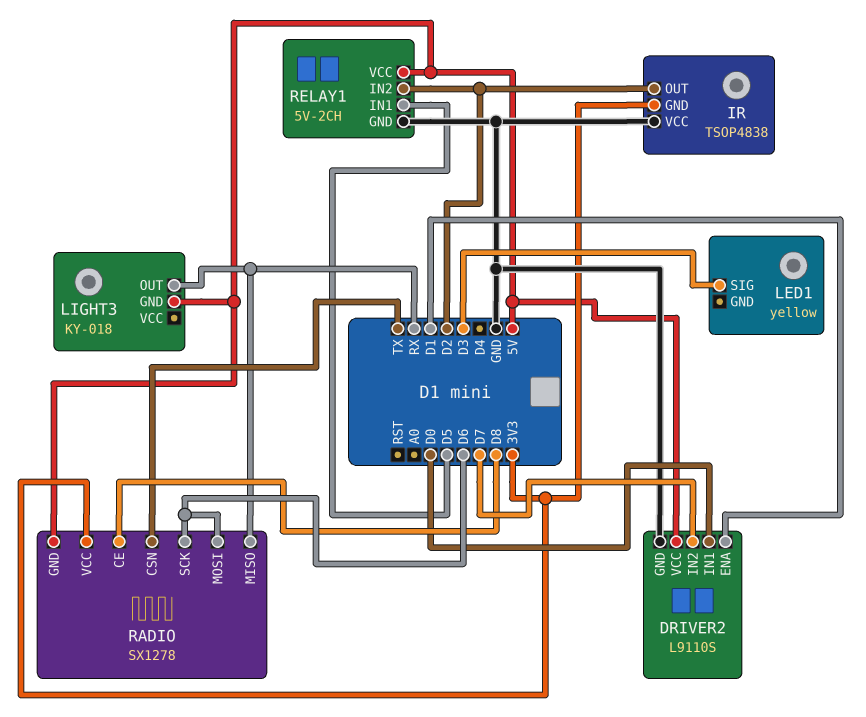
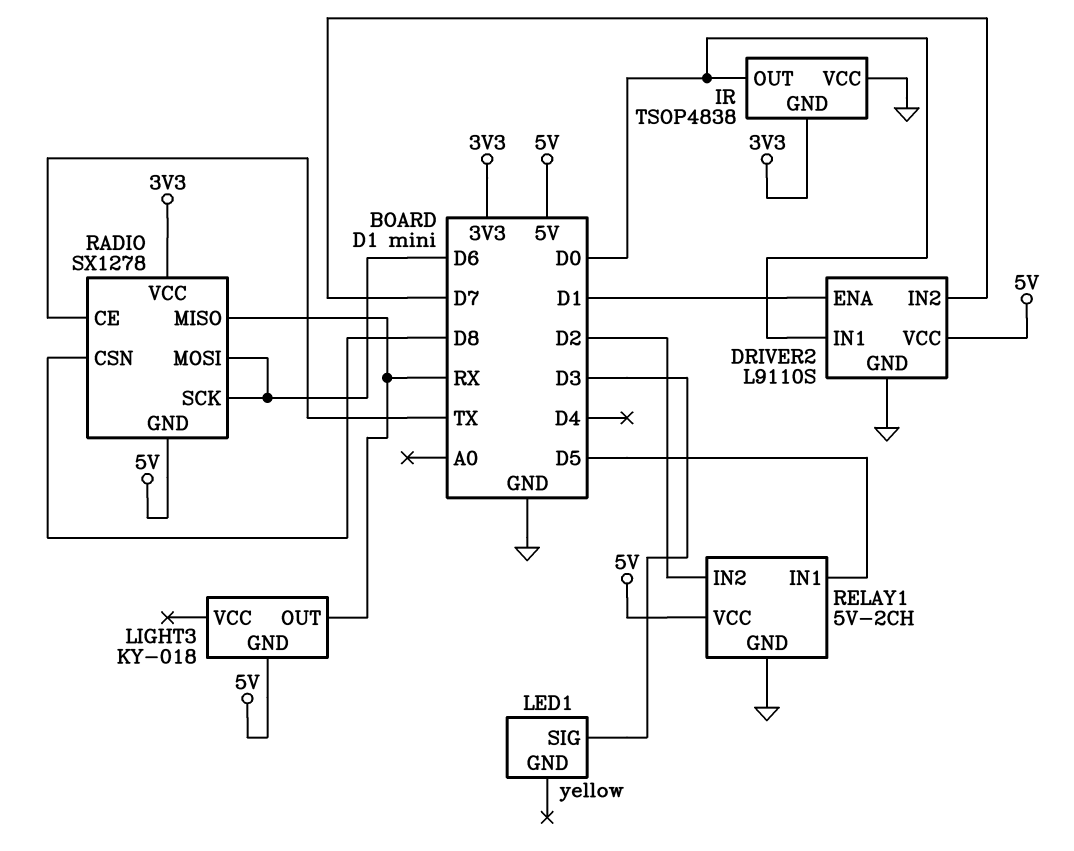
IR pin OUT: D2 -> D0
RADIO pin CE: D8 -> TX
RADIO pin CSN: TX -> D8

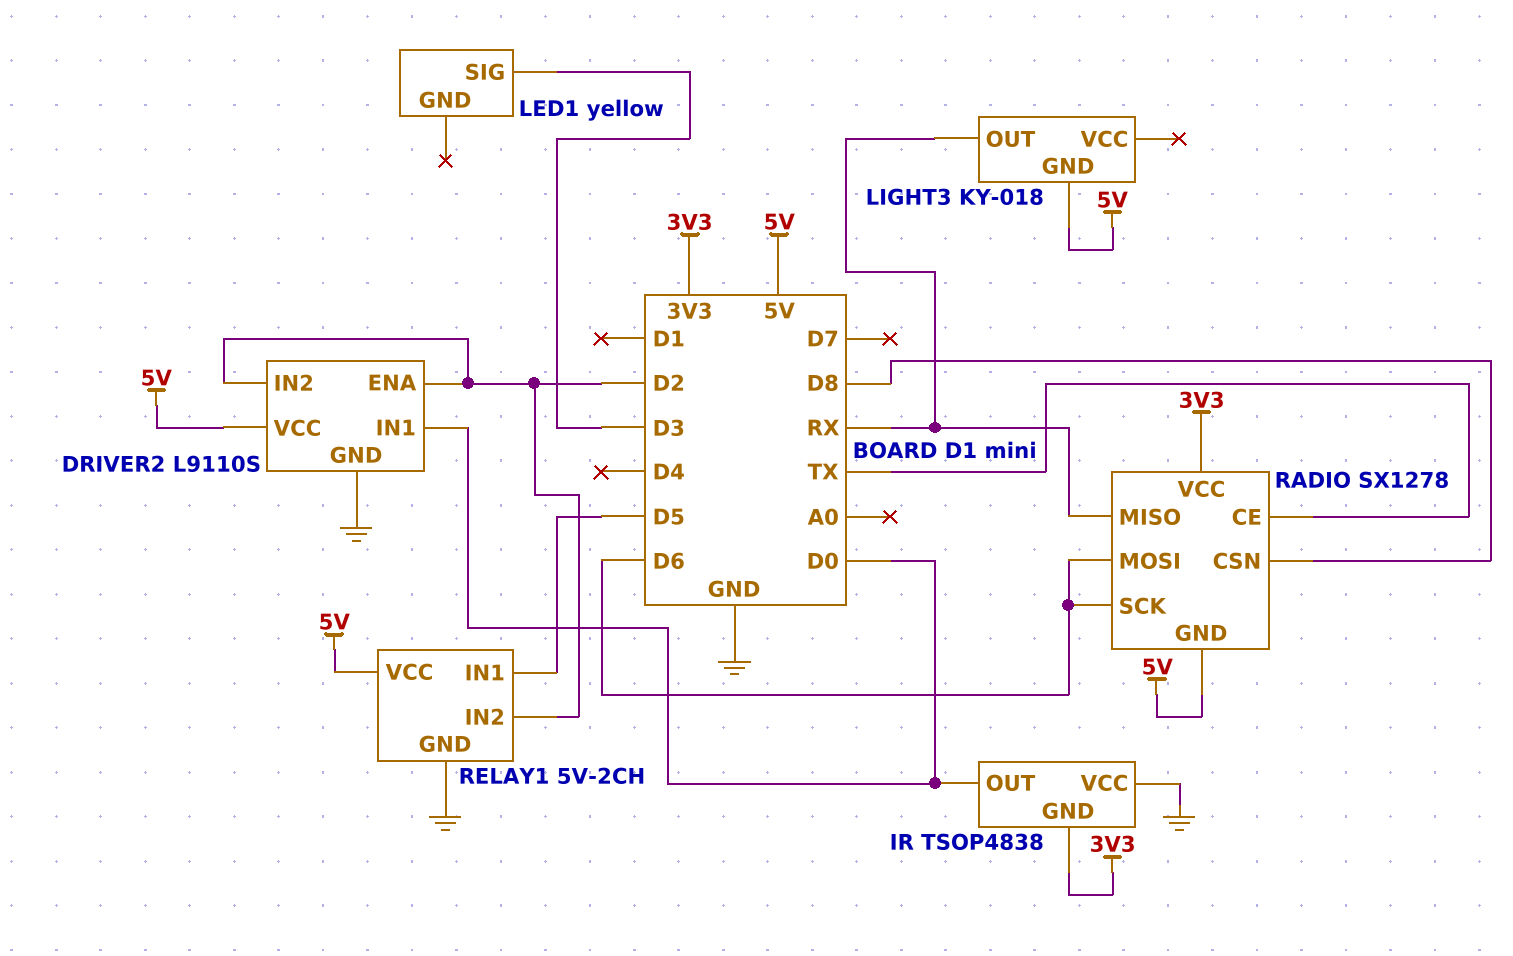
DRIVER2 pin ENA: D1 -> D2
DRIVER2 pin IN2: D7 -> D2

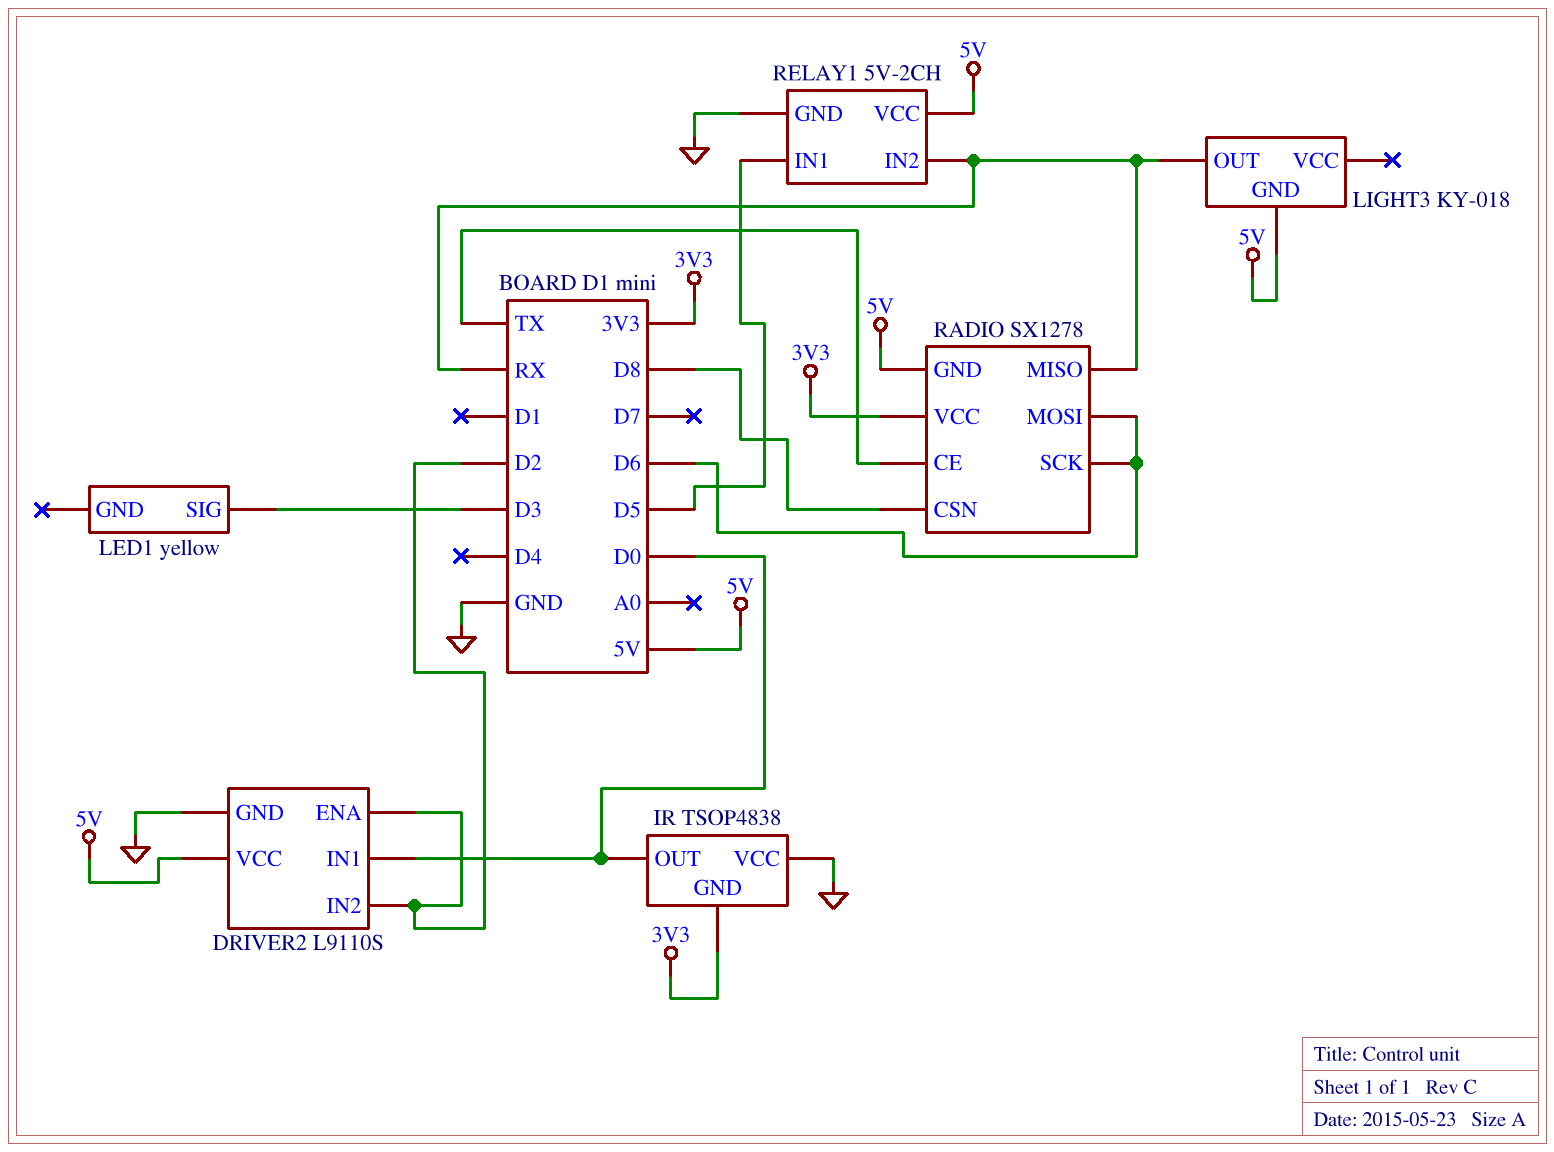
RELAY1 pin IN2: D2 -> RX

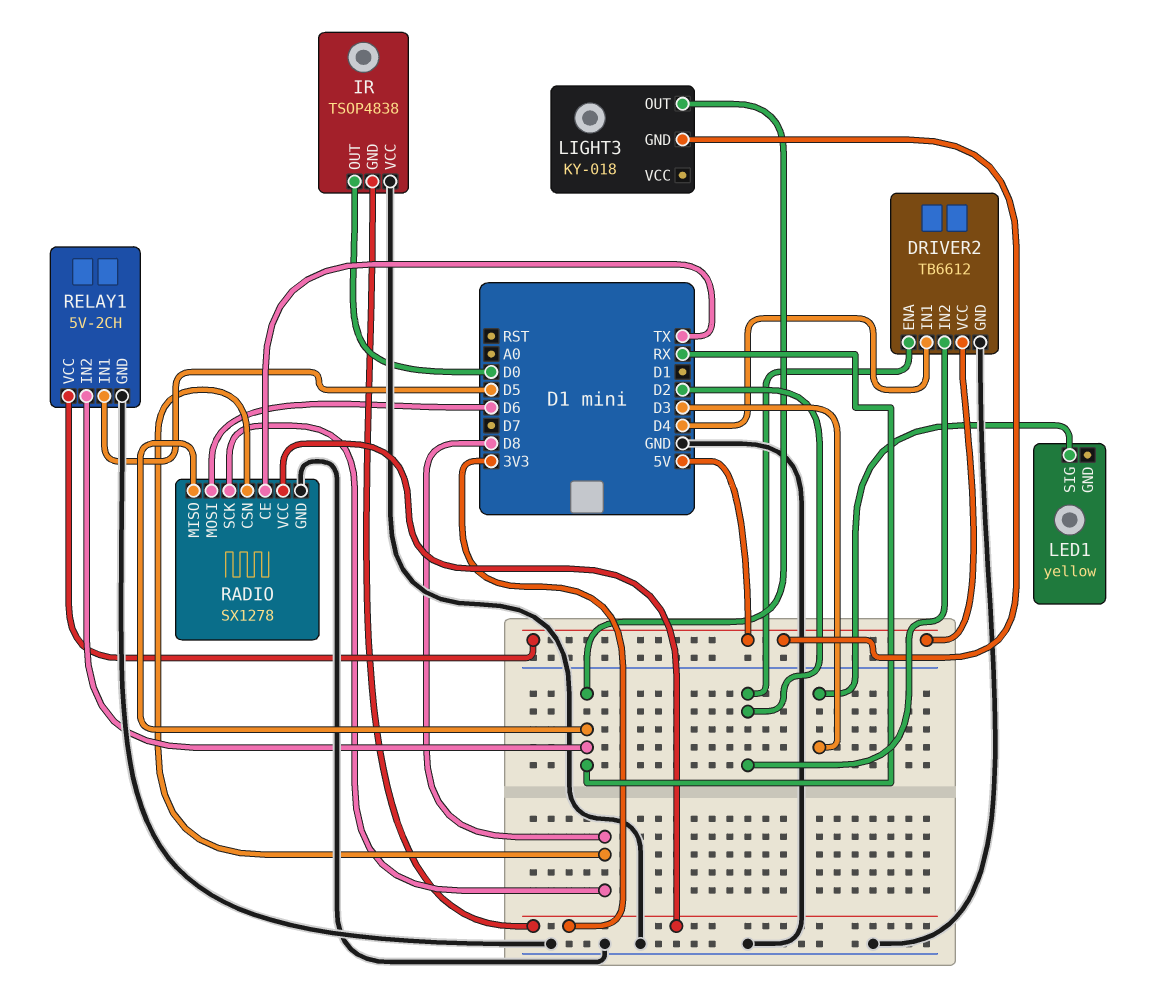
DRIVER2: L9110S -> TB6612
DRIVER2 pin IN1: D0 -> D4
RADIO pin GND: 5V -> GND
RADIO pin SCK: D6 -> D8

